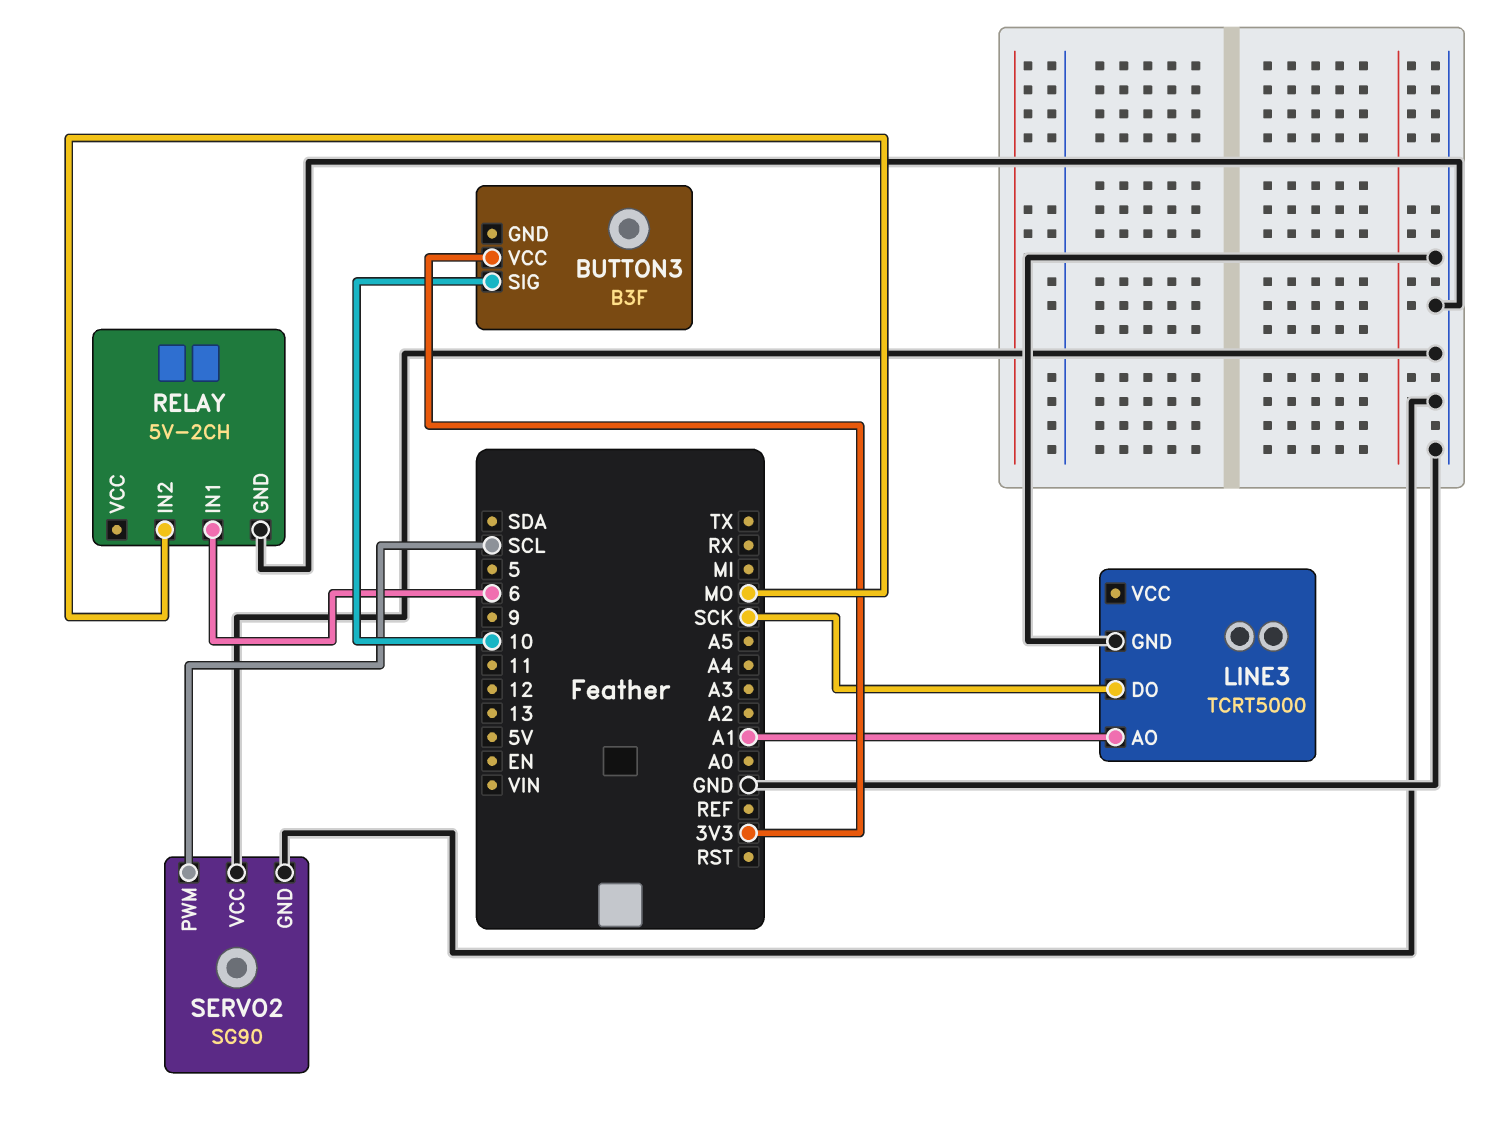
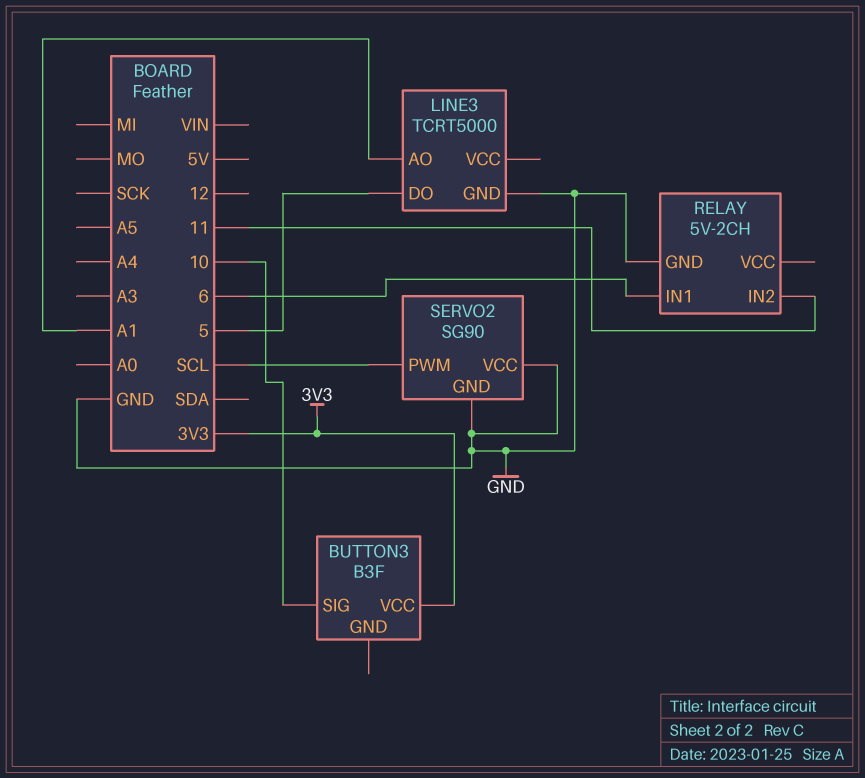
LINE3 pin DO: SCK -> 5
RELAY pin IN2: MO -> 11

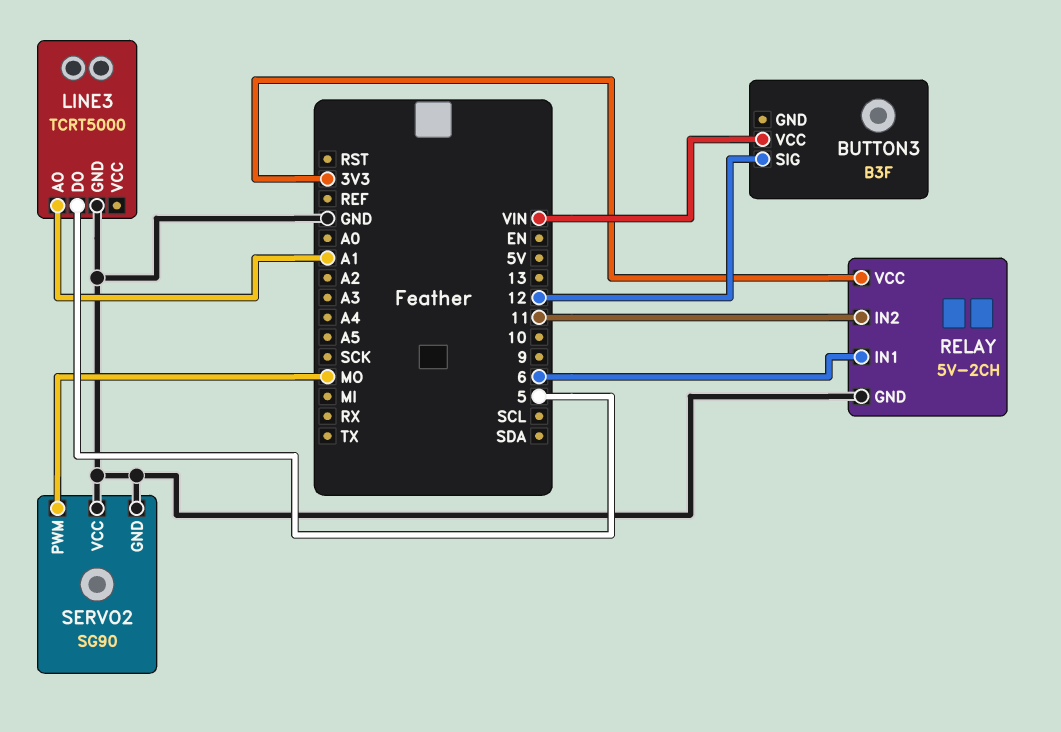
BUTTON3 pin SIG: 10 -> 12
BUTTON3 pin VCC: 3V3 -> VIN
RELAY pin VCC: none -> 3V3
SERVO2 pin PWM: SCL -> MO

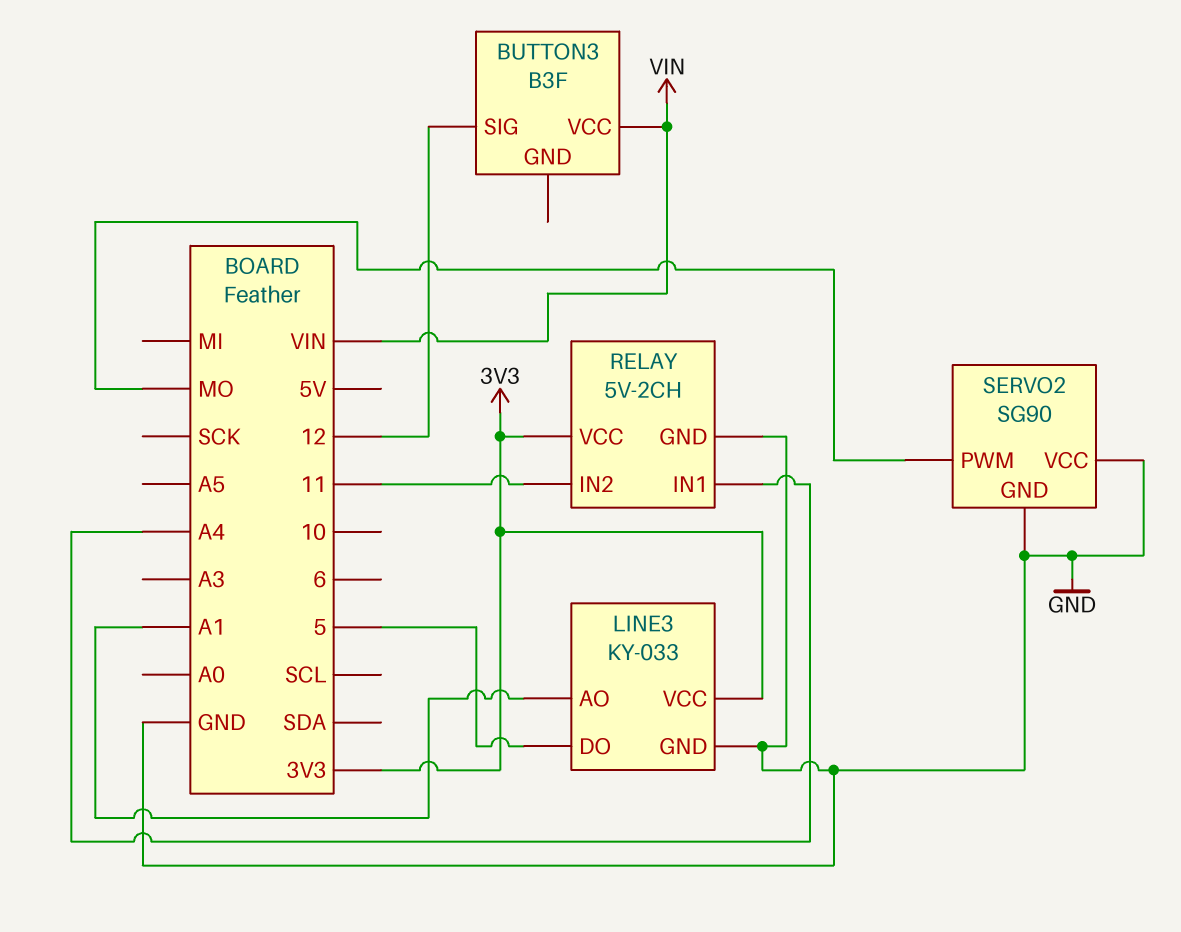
LINE3: TCRT5000 -> KY-033
LINE3 pin VCC: none -> 3V3
RELAY pin IN1: 6 -> A4

